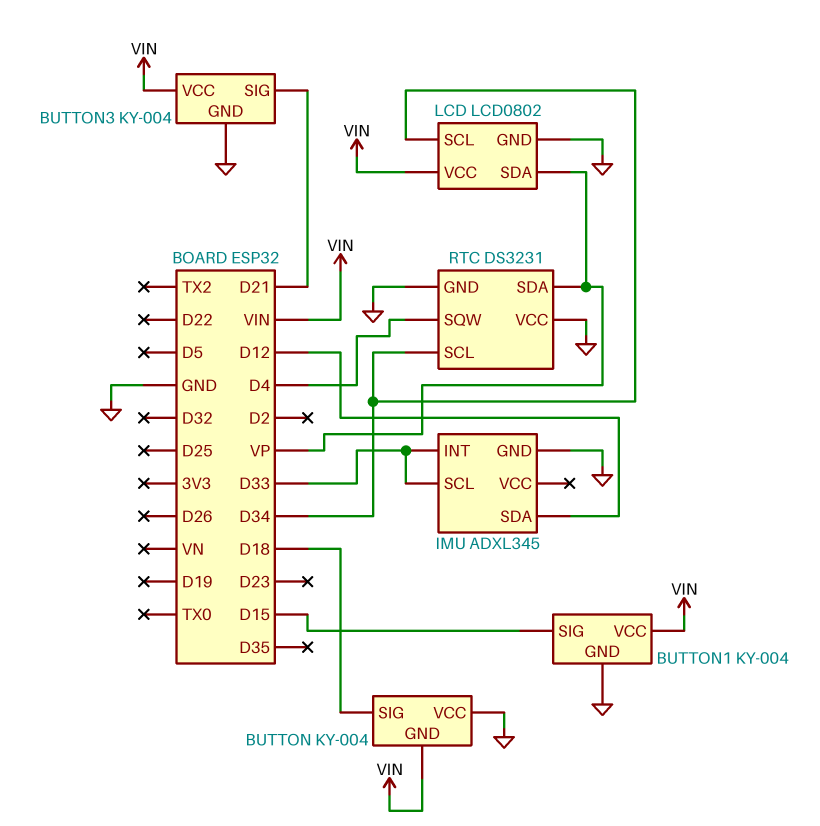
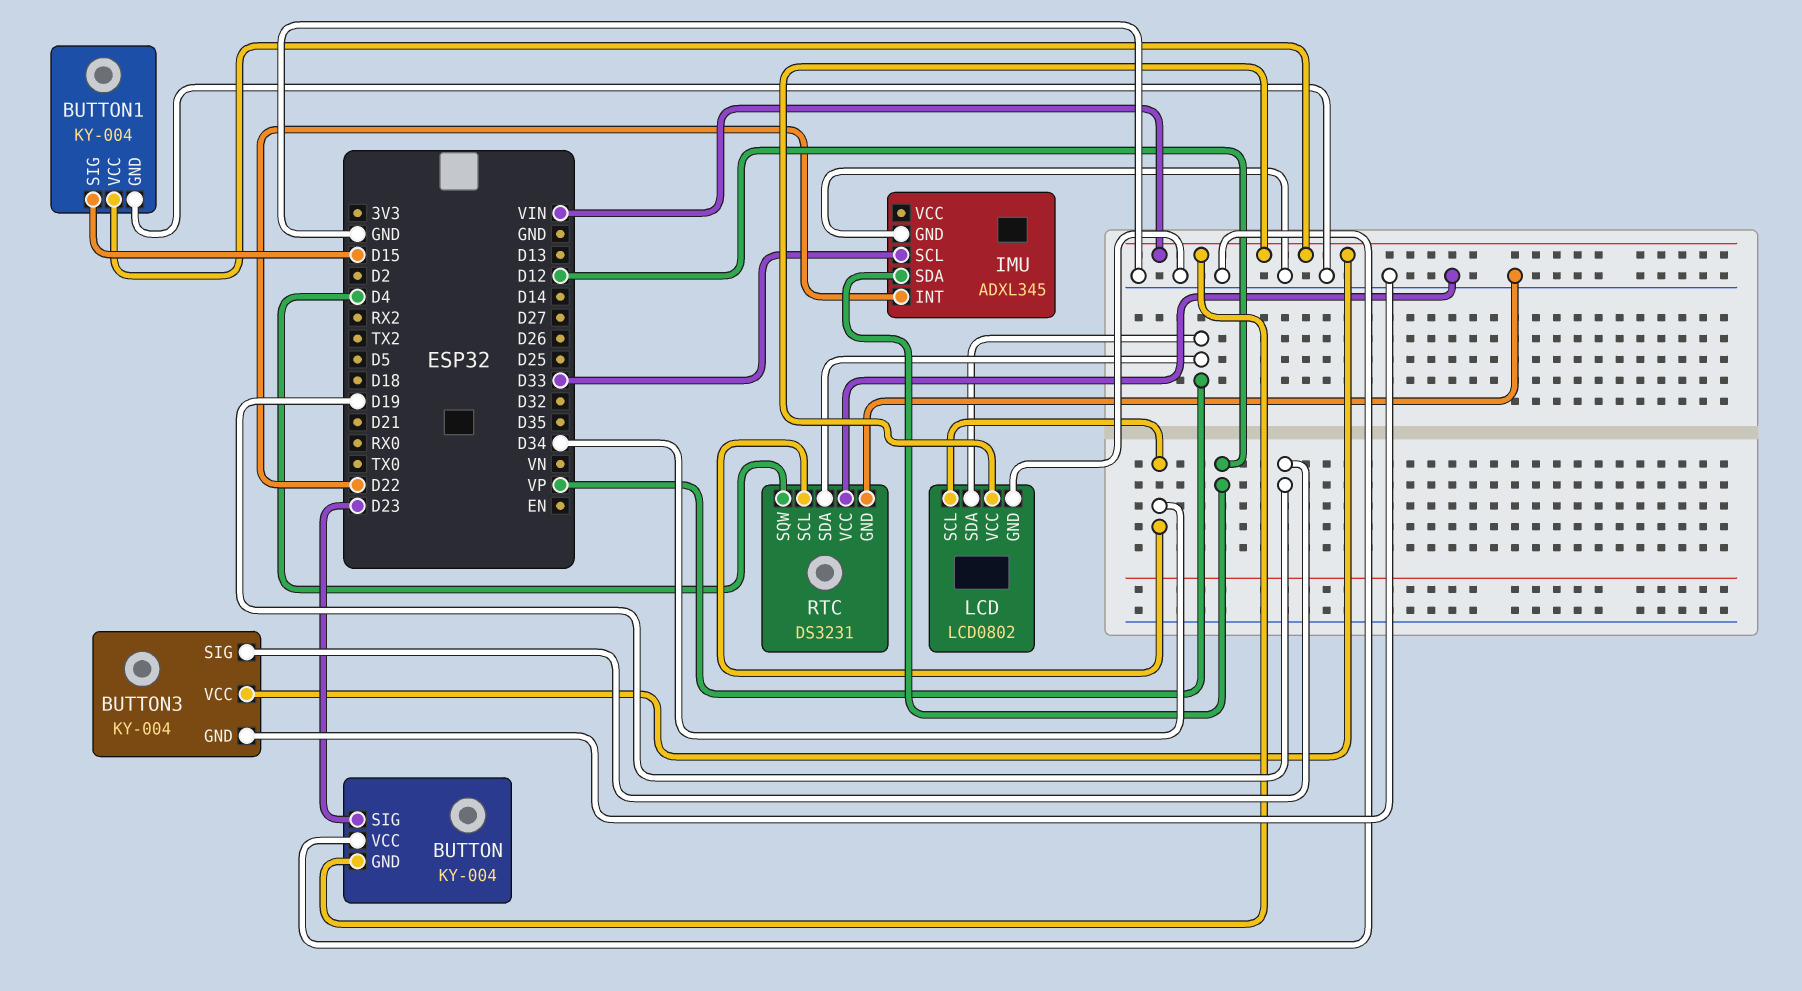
BUTTON pin SIG: D18 -> D23
BUTTON3 pin SIG: D21 -> D19
IMU pin INT: D33 -> D22

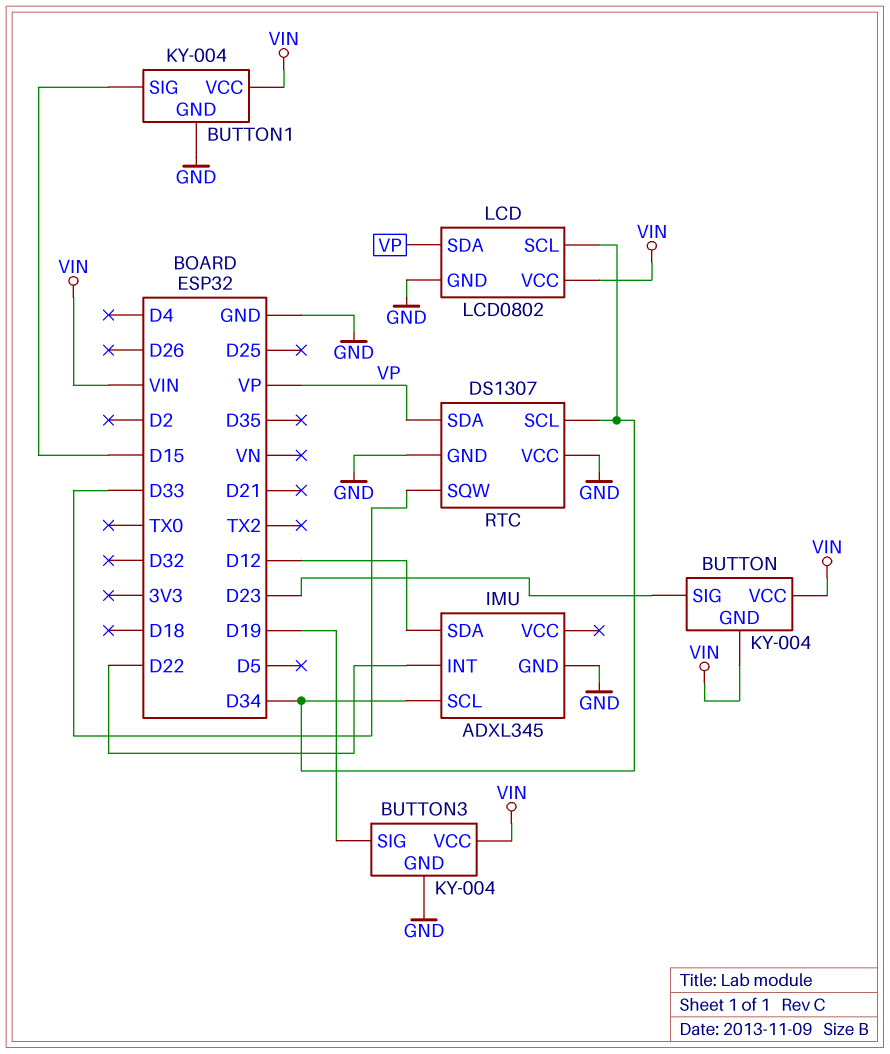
BUTTON pin VCC: GND -> VIN
IMU pin SCL: D33 -> D34
RTC: DS3231 -> DS1307
RTC pin SQW: D4 -> D33

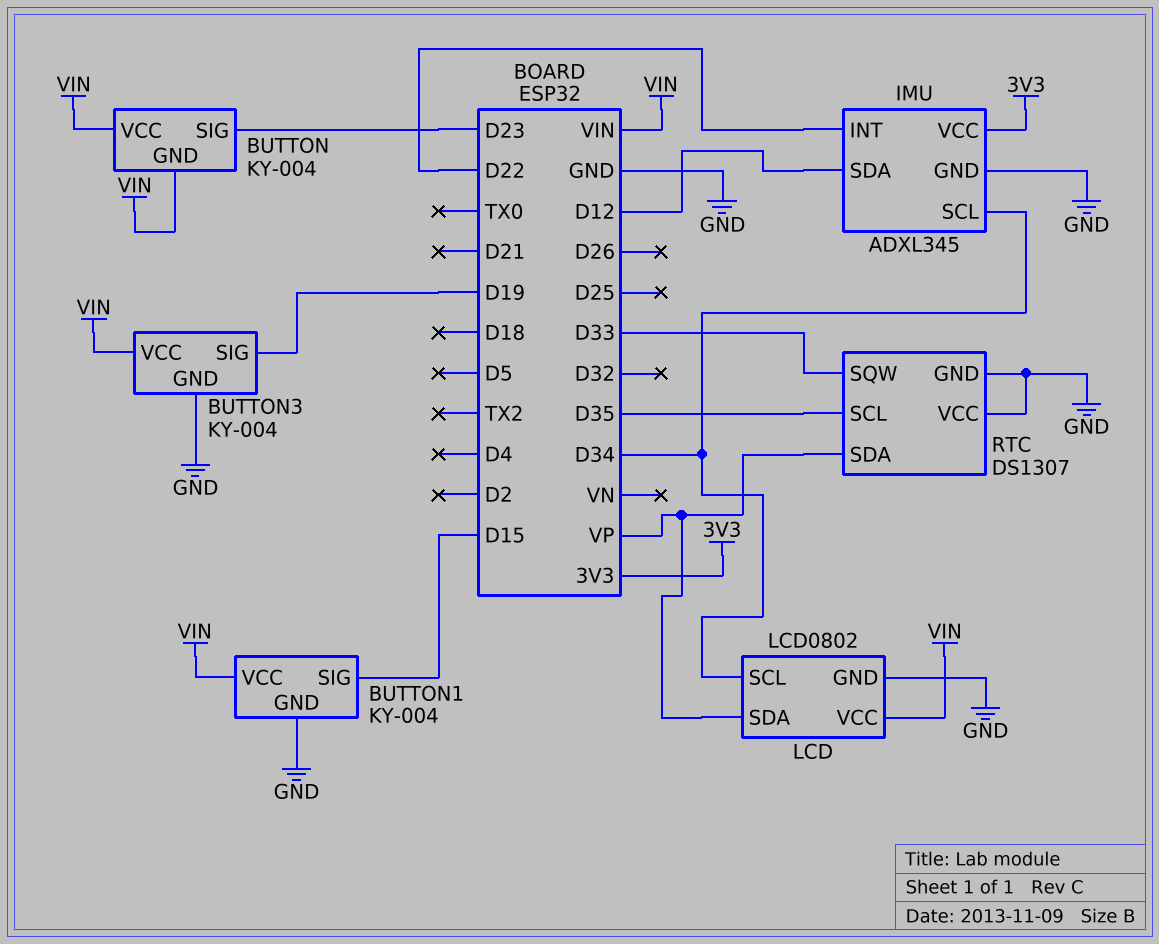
IMU pin VCC: none -> 3V3
RTC pin SCL: D34 -> D35

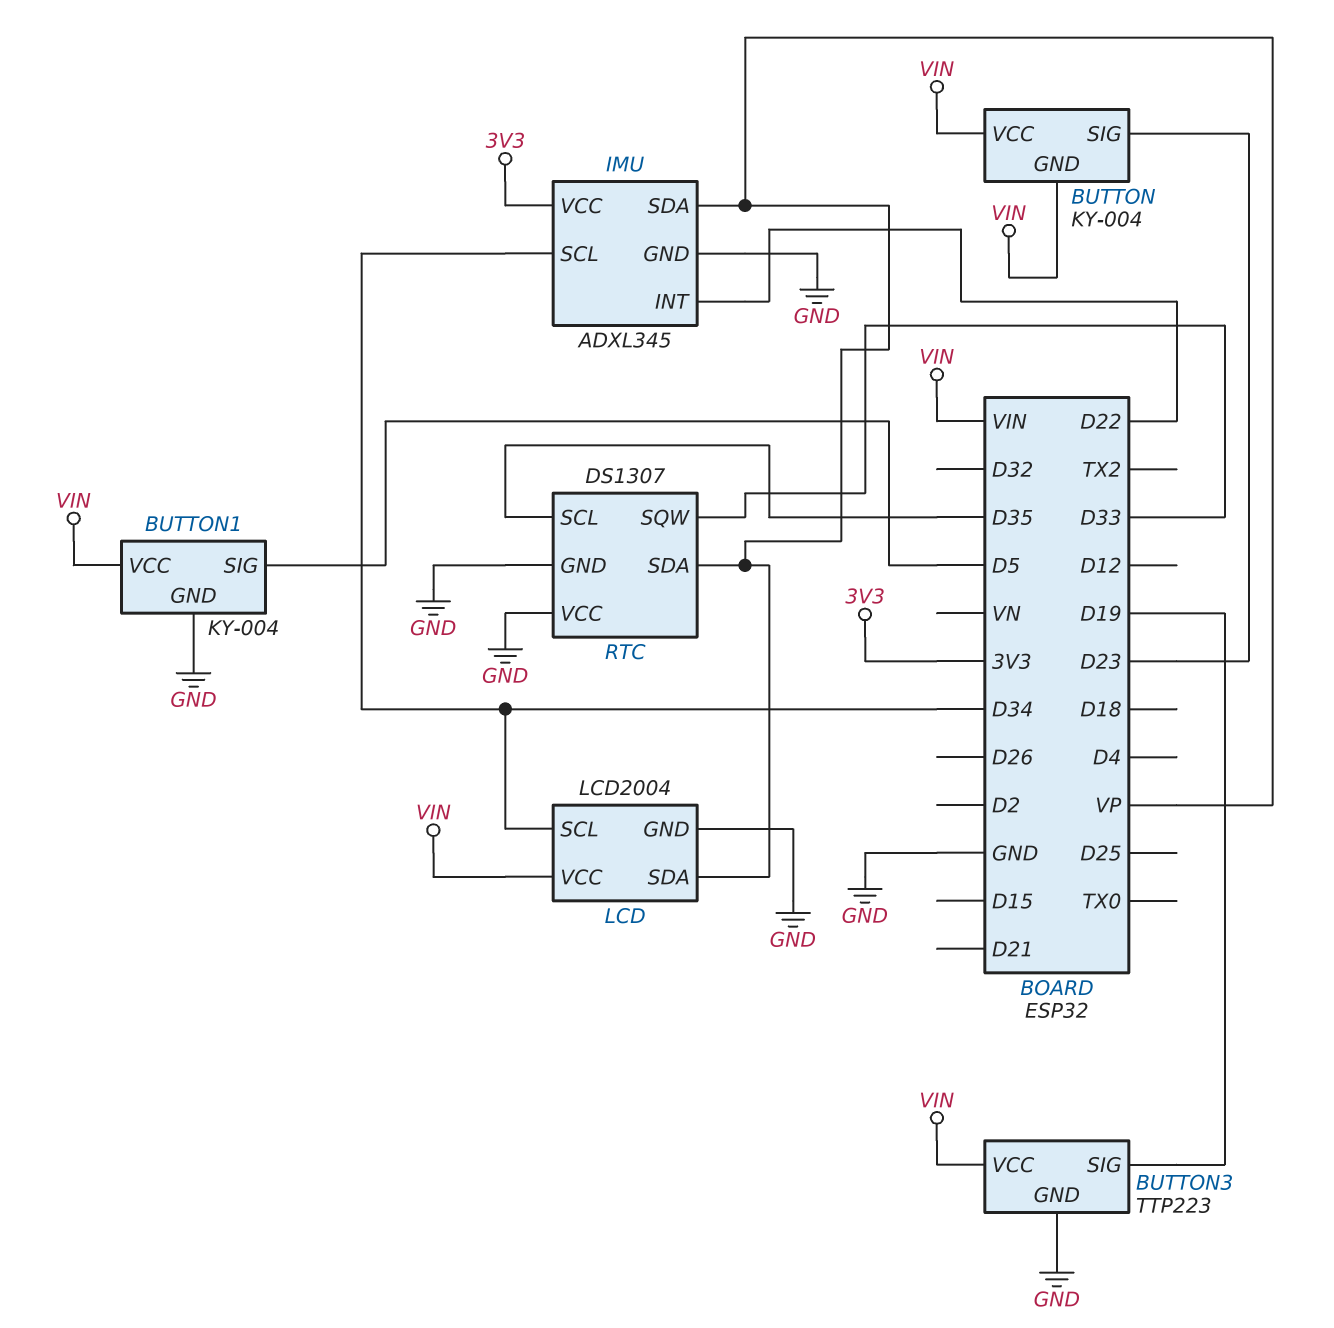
BUTTON1 pin SIG: D15 -> D5
BUTTON3: KY-004 -> TTP223
IMU pin SDA: D12 -> VP
LCD: LCD0802 -> LCD2004

